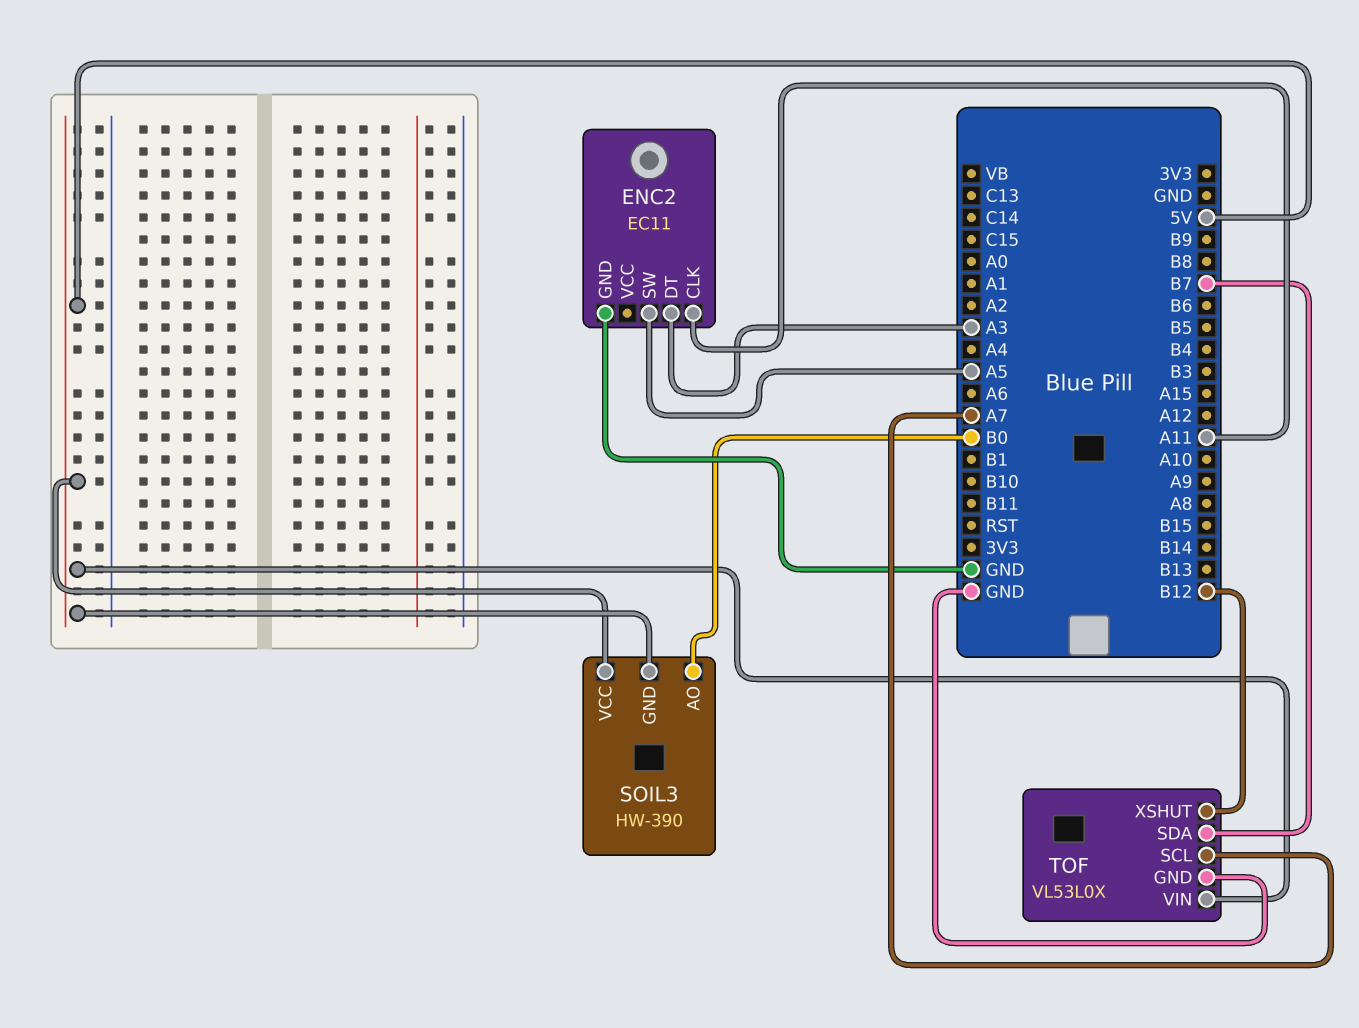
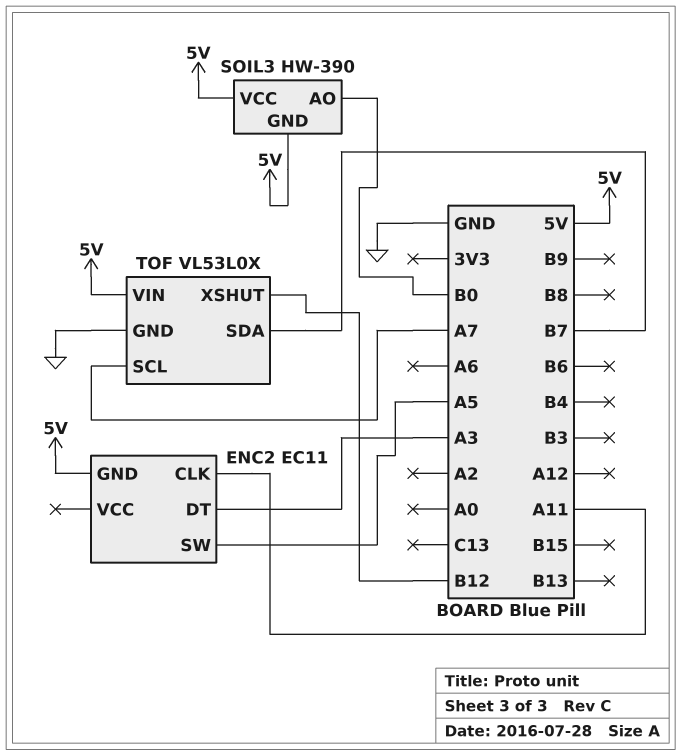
ENC2 pin GND: GND -> 5V

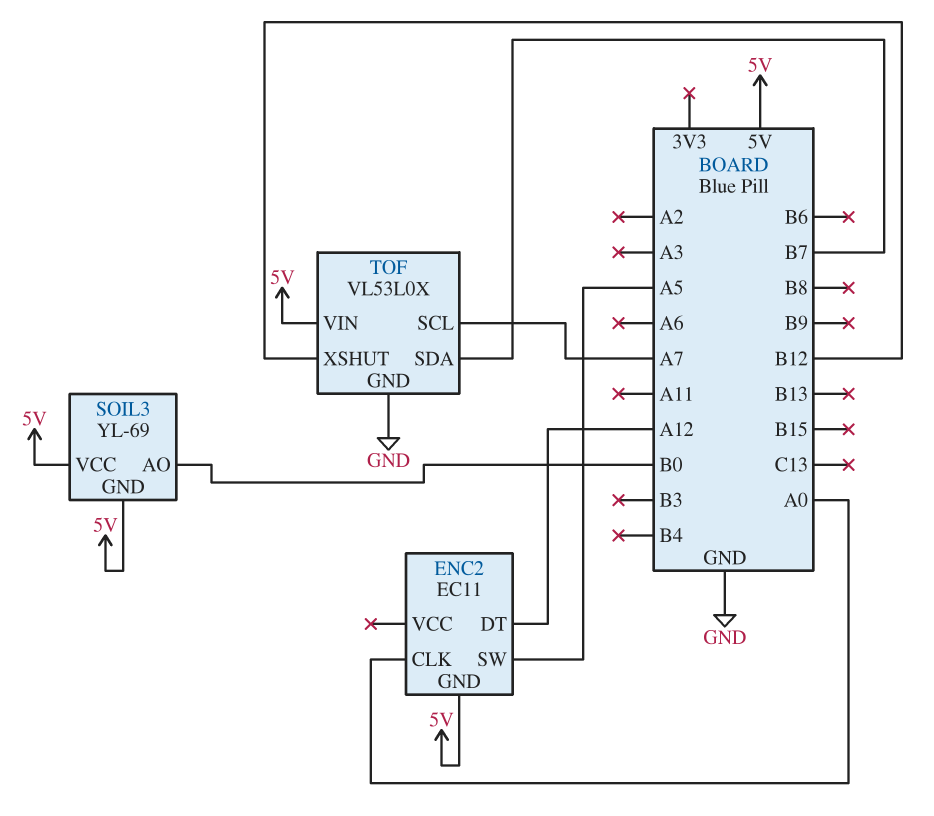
ENC2 pin CLK: A11 -> A0
ENC2 pin DT: A3 -> A12
SOIL3: HW-390 -> YL-69

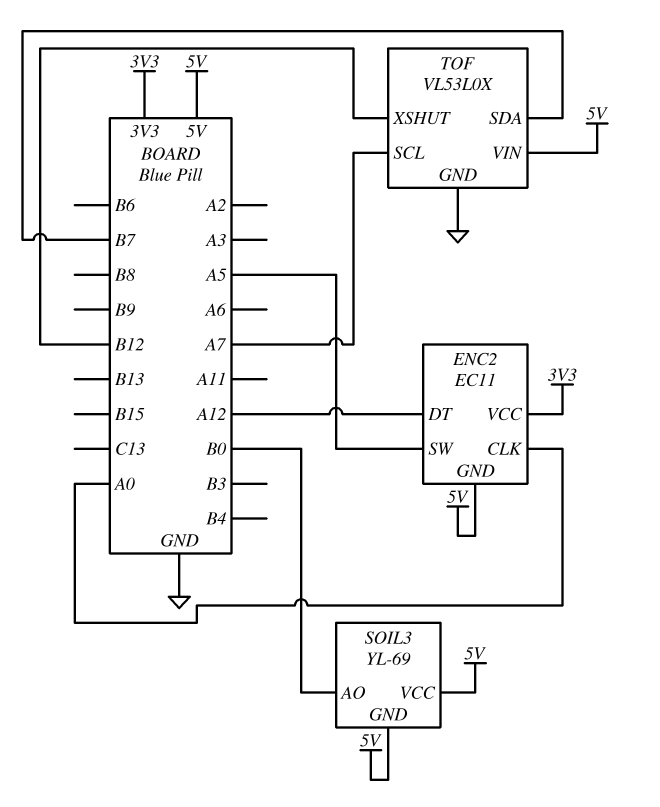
ENC2 pin VCC: none -> 3V3

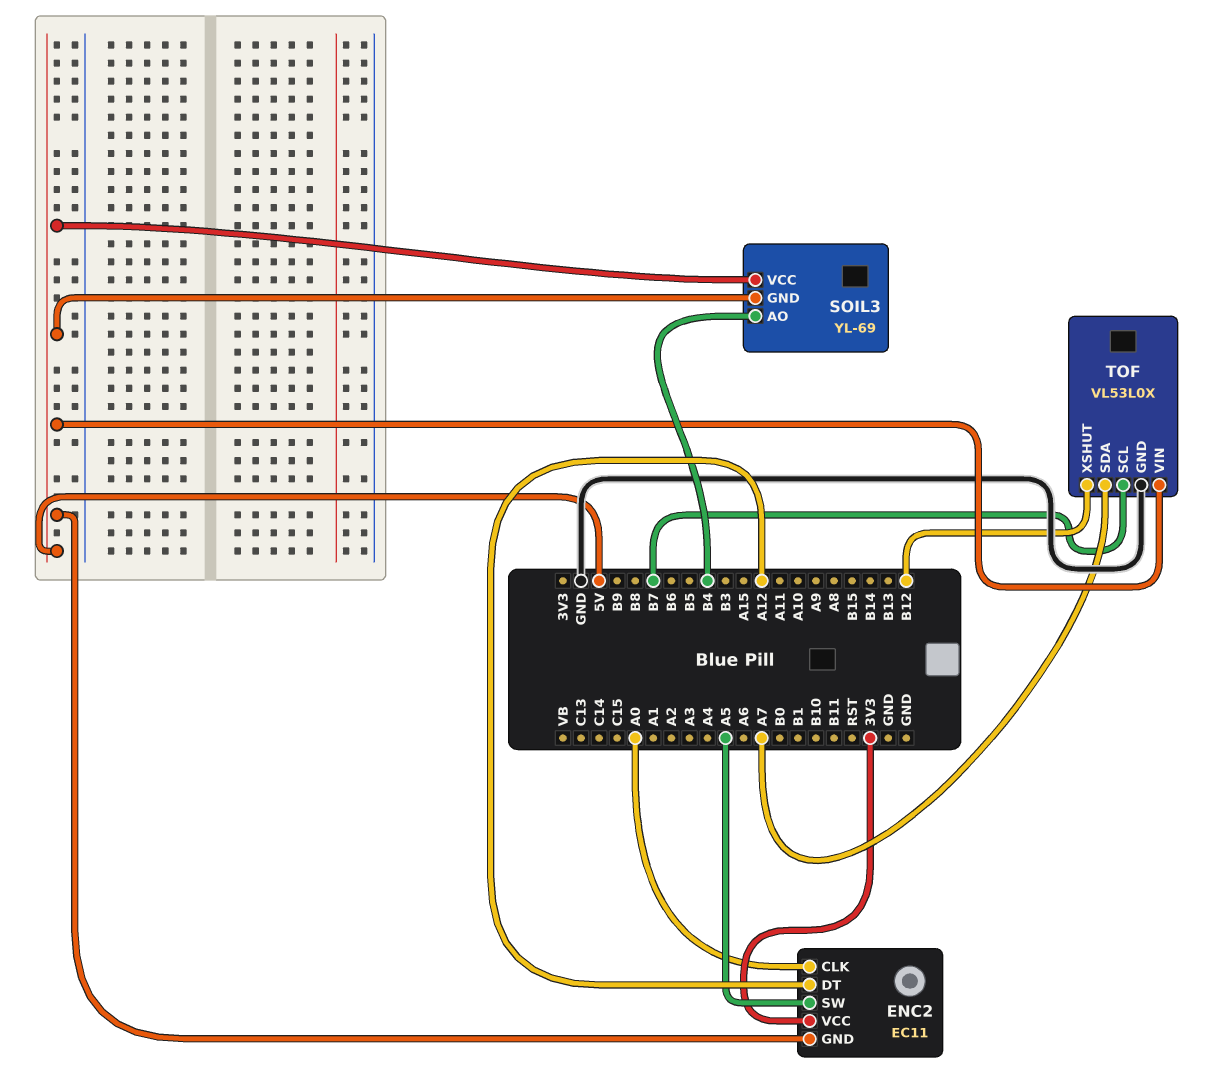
SOIL3 pin AO: B0 -> B4
TOF pin SCL: A7 -> B7
TOF pin SDA: B7 -> A7

